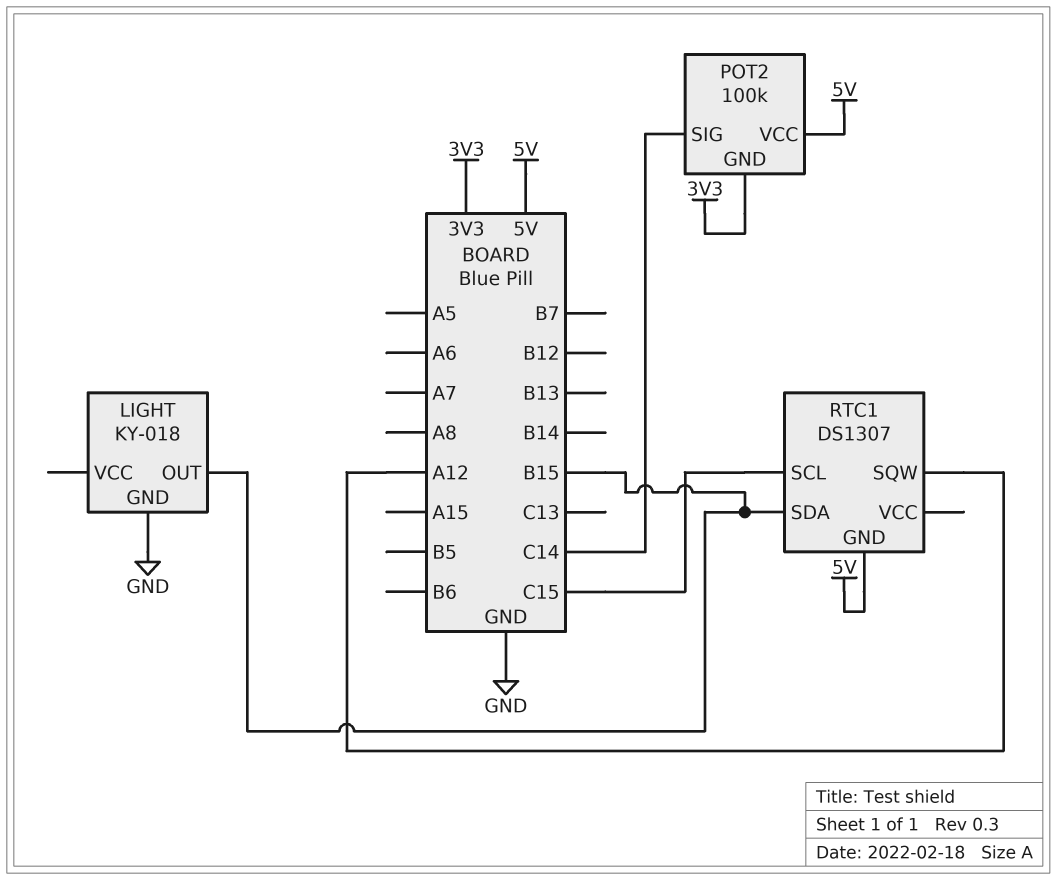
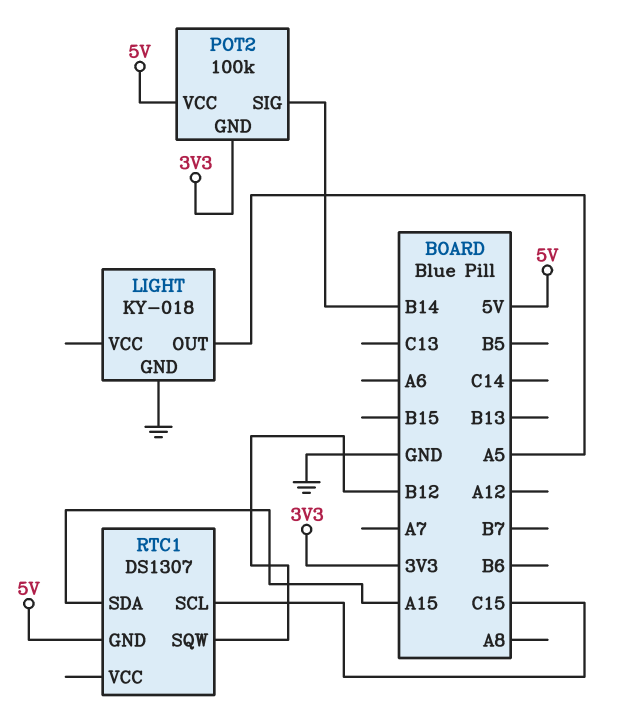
LIGHT pin OUT: B15 -> A5
POT2 pin SIG: C14 -> B14
RTC1 pin SDA: B15 -> A15
RTC1 pin SQW: A12 -> B12

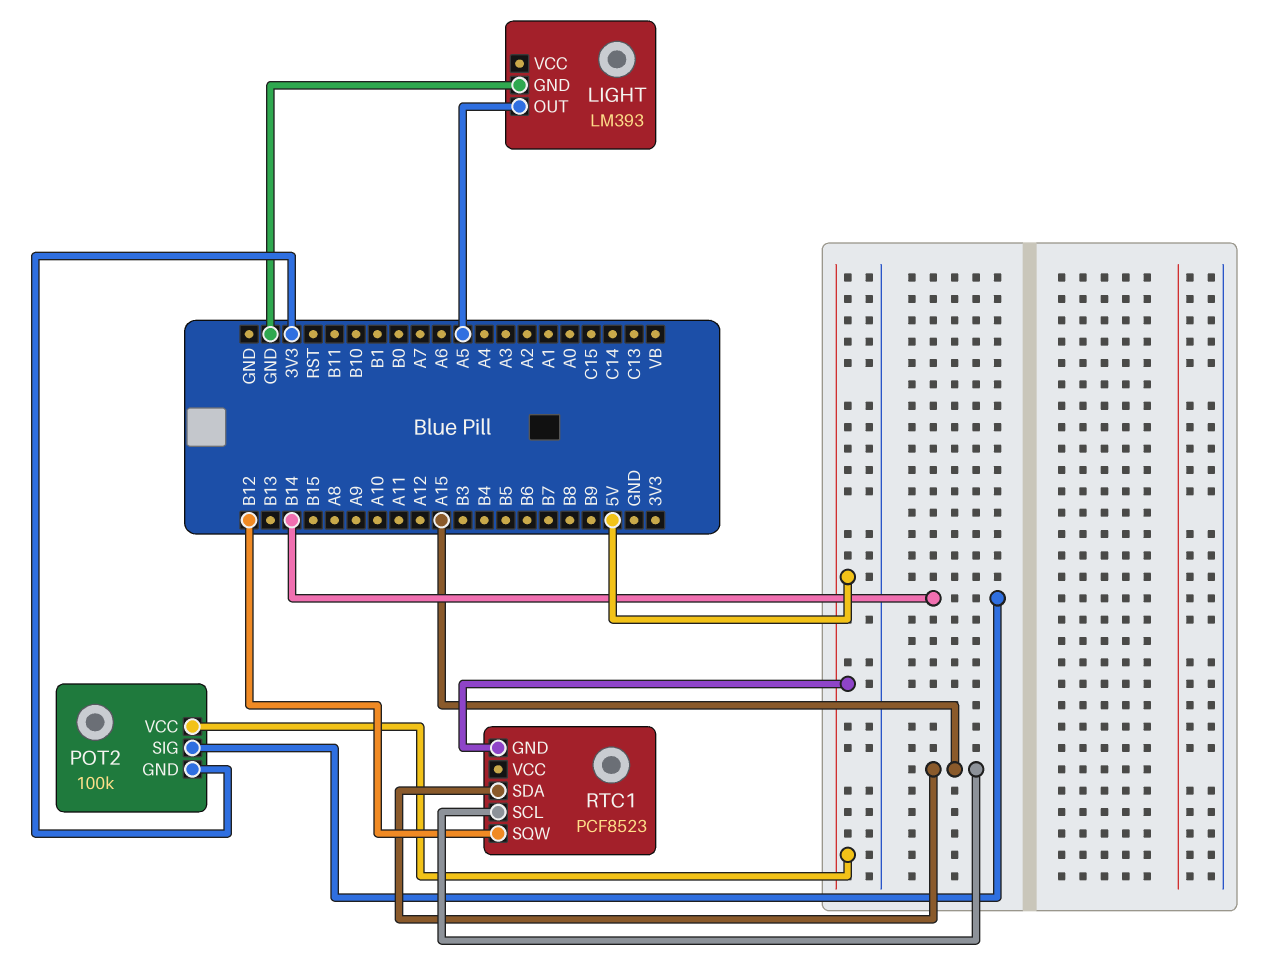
LIGHT: KY-018 -> LM393
RTC1: DS1307 -> PCF8523
RTC1 pin SCL: C15 -> A15

